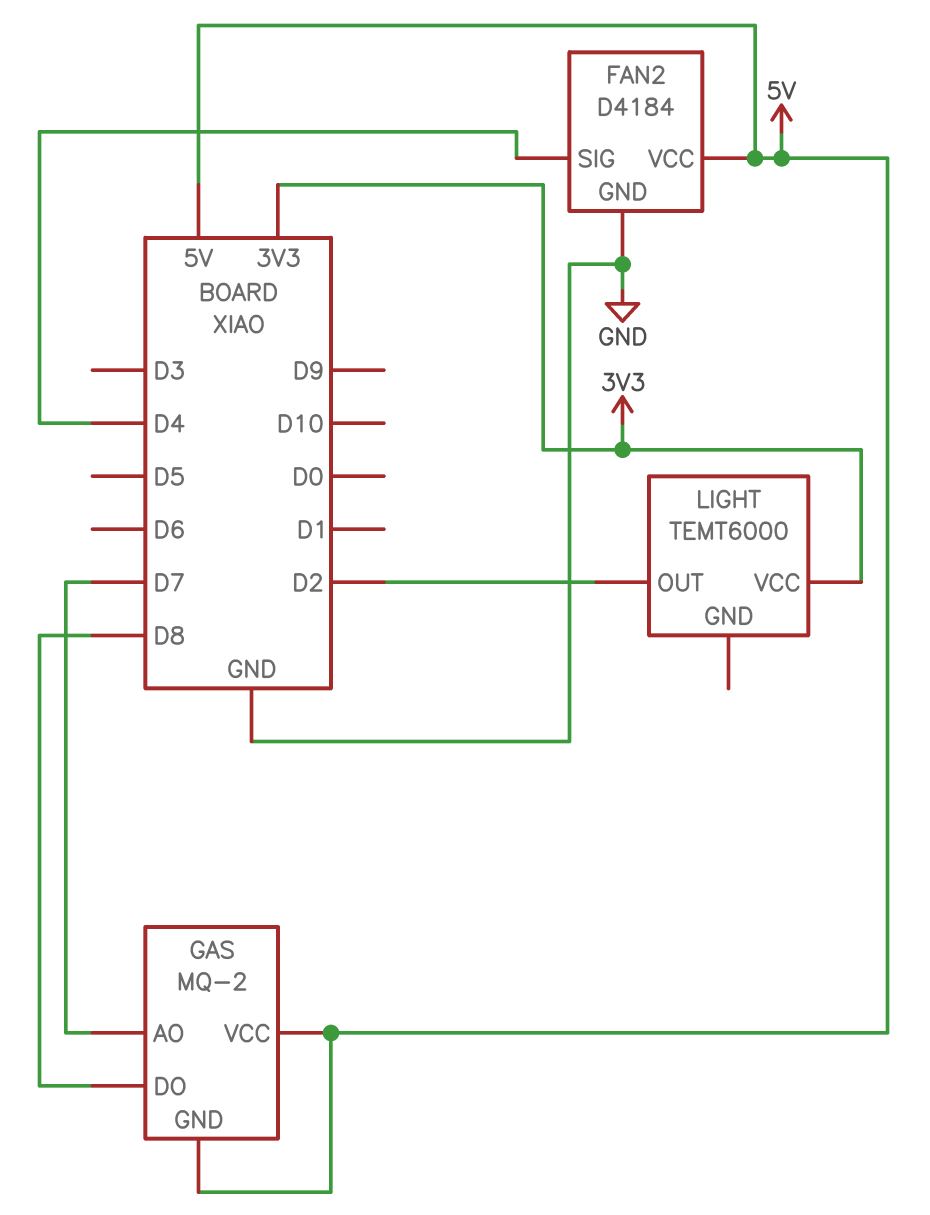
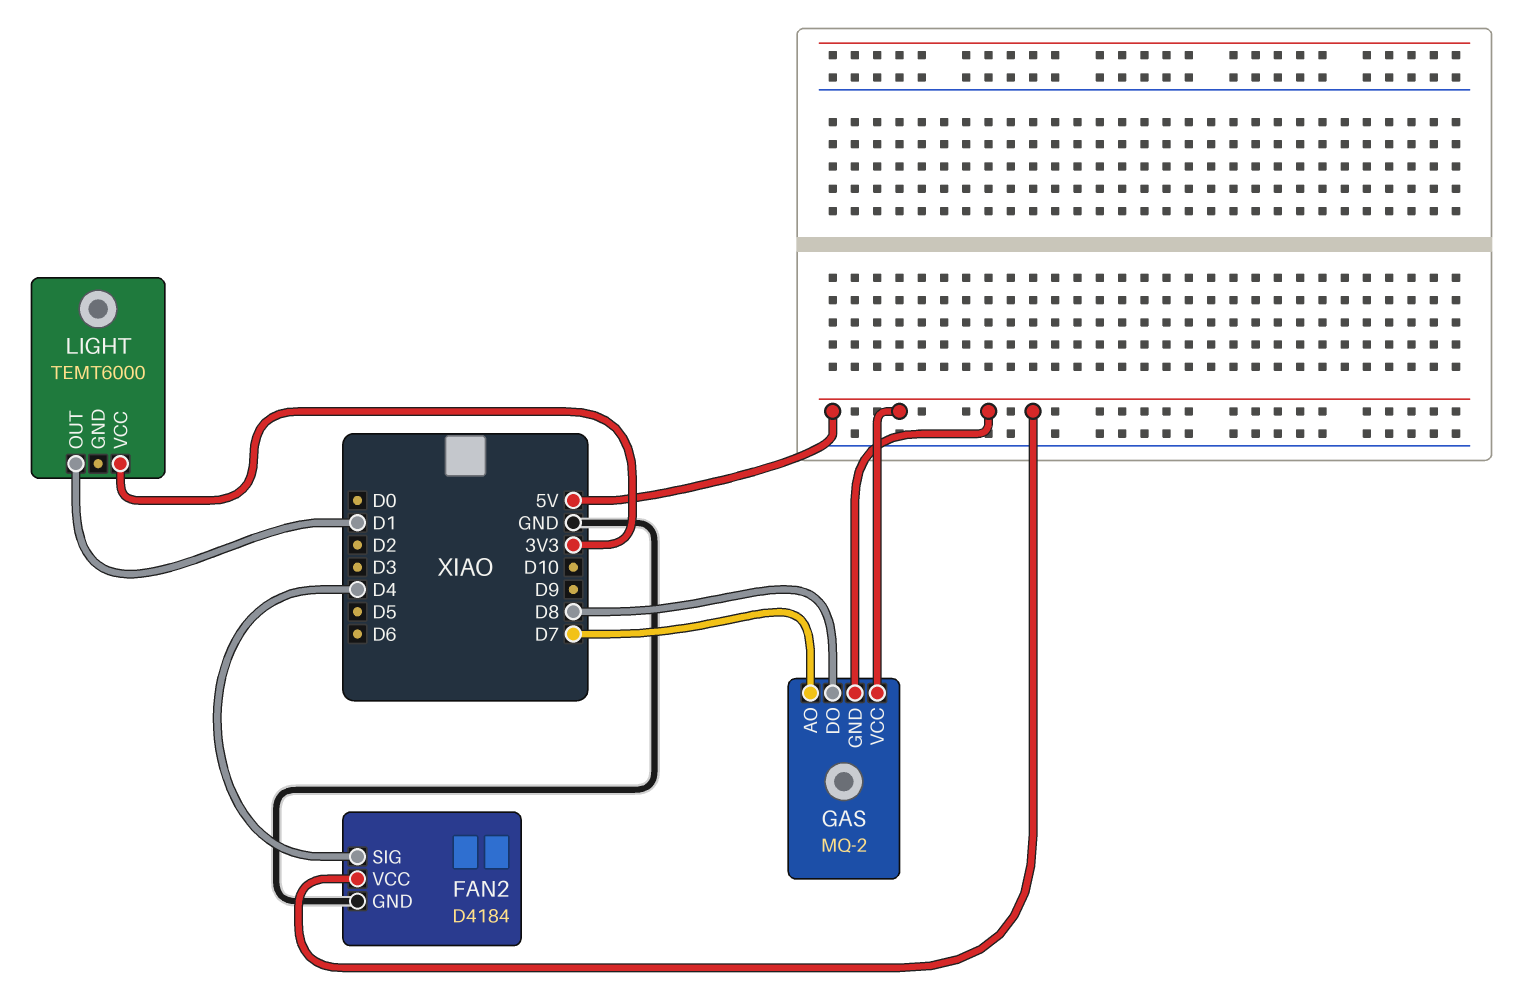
LIGHT pin OUT: D2 -> D1

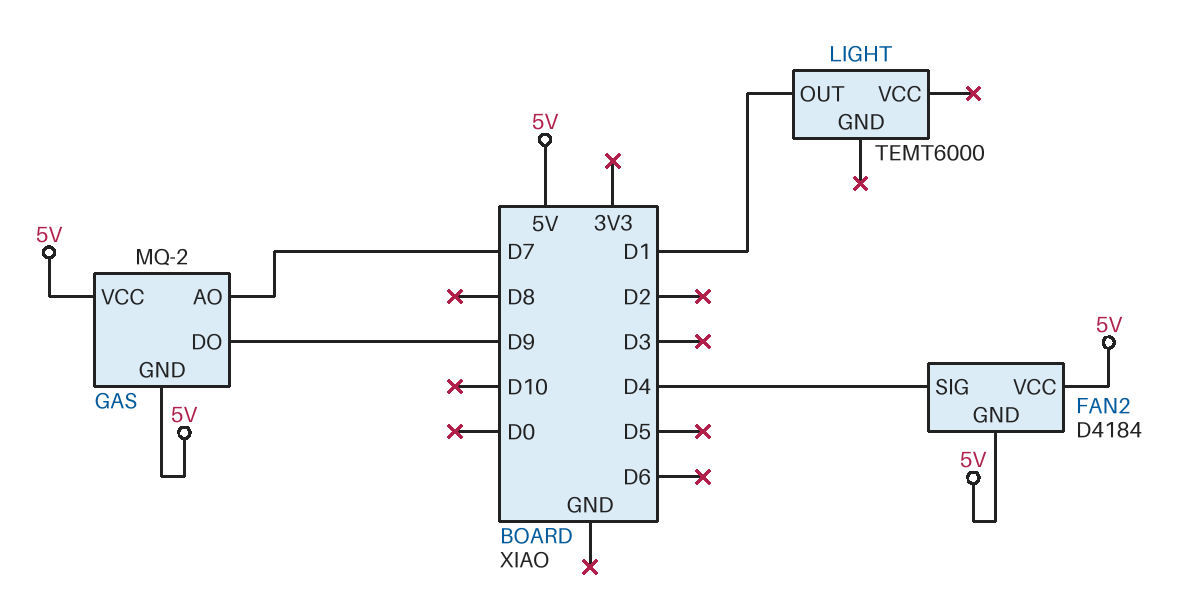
FAN2 pin GND: GND -> 5V
GAS pin DO: D8 -> D9
LIGHT pin VCC: 3V3 -> none

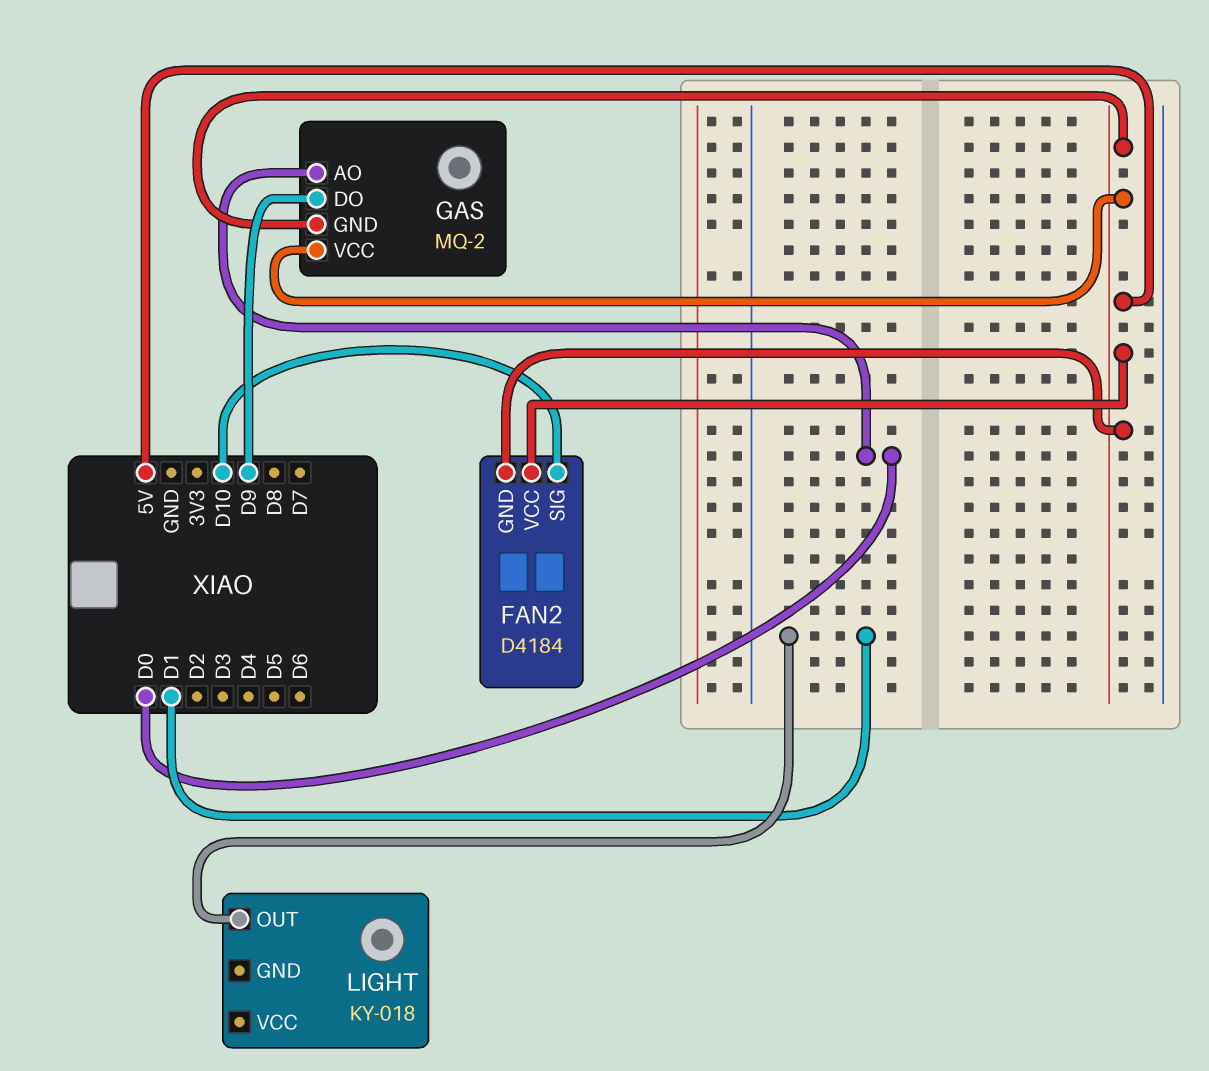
FAN2 pin SIG: D4 -> D10
GAS pin AO: D7 -> D0
LIGHT: TEMT6000 -> KY-018

